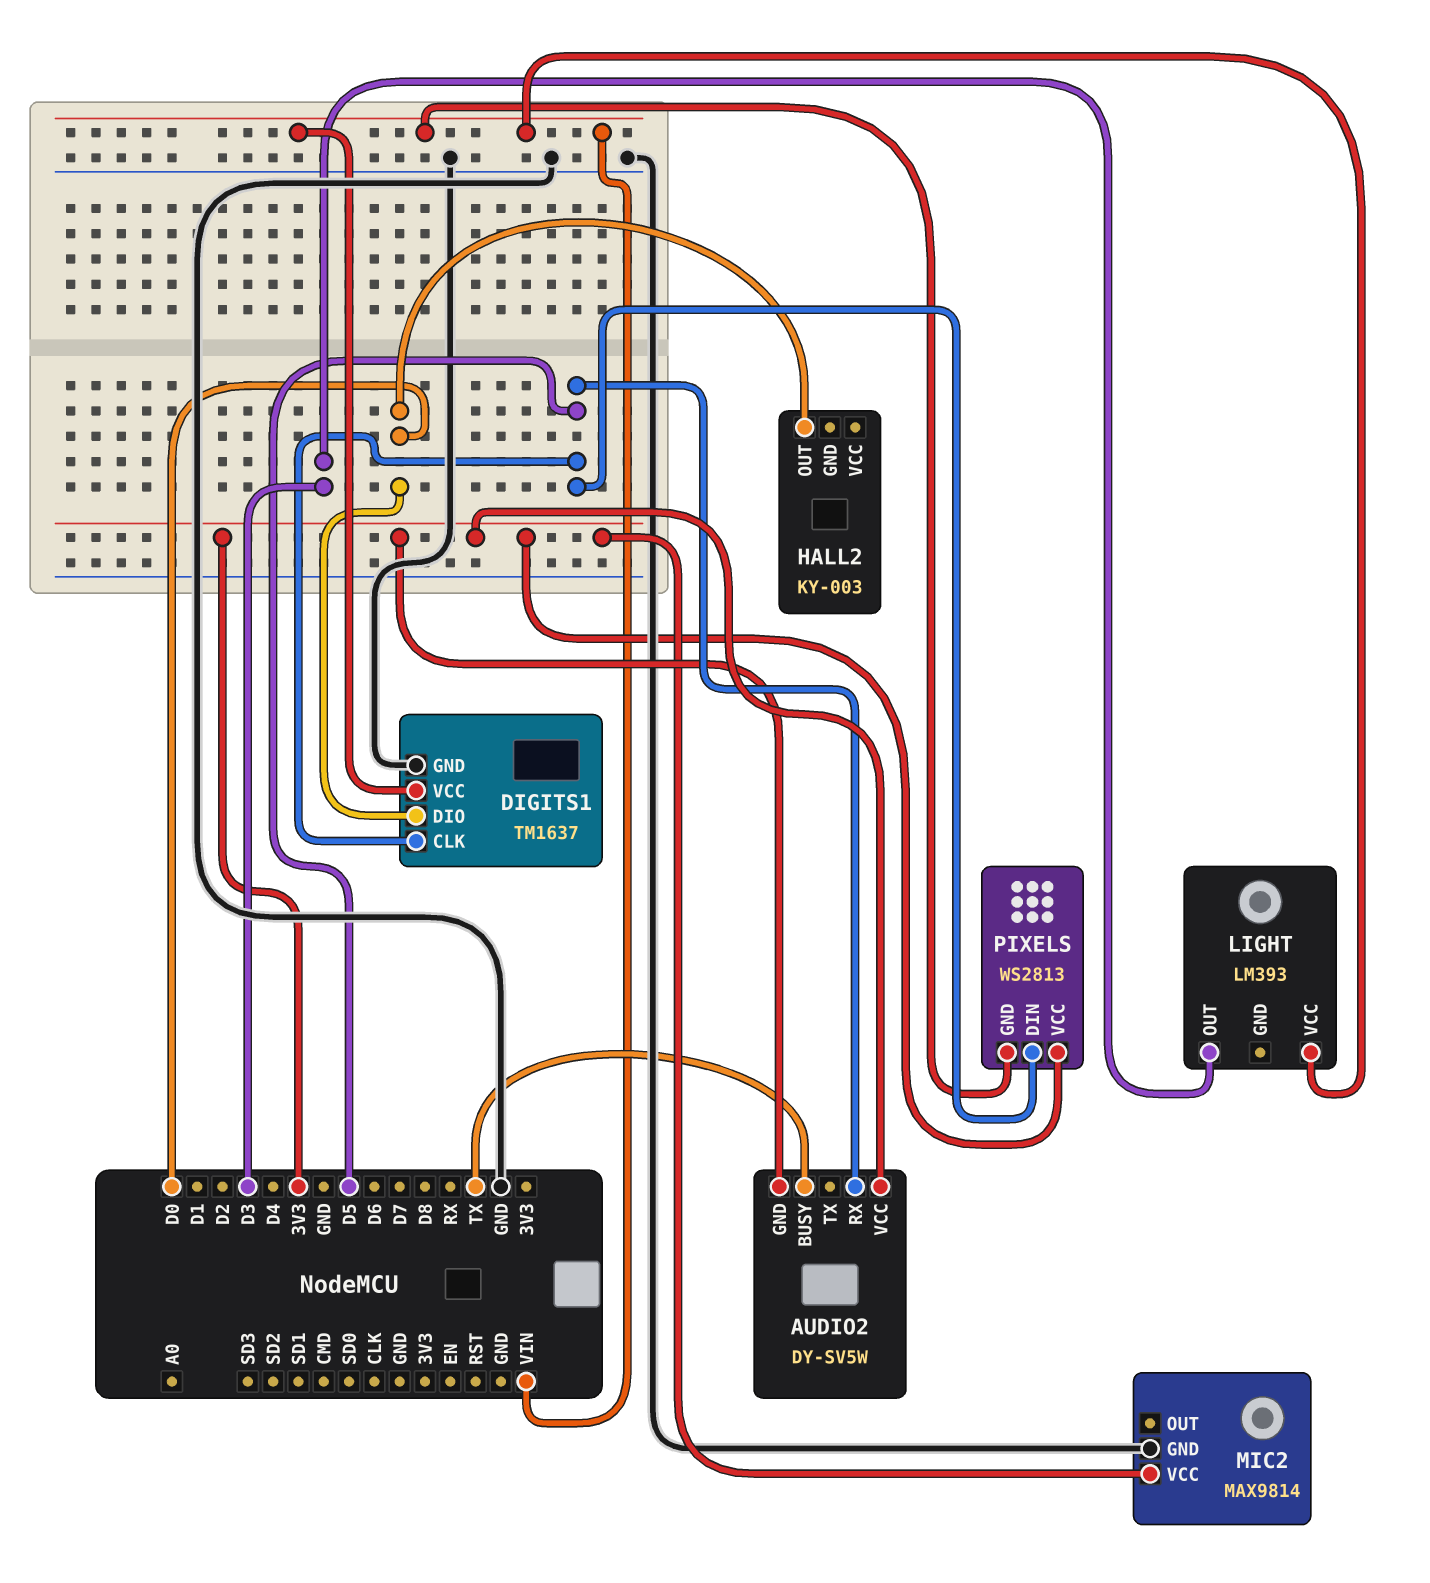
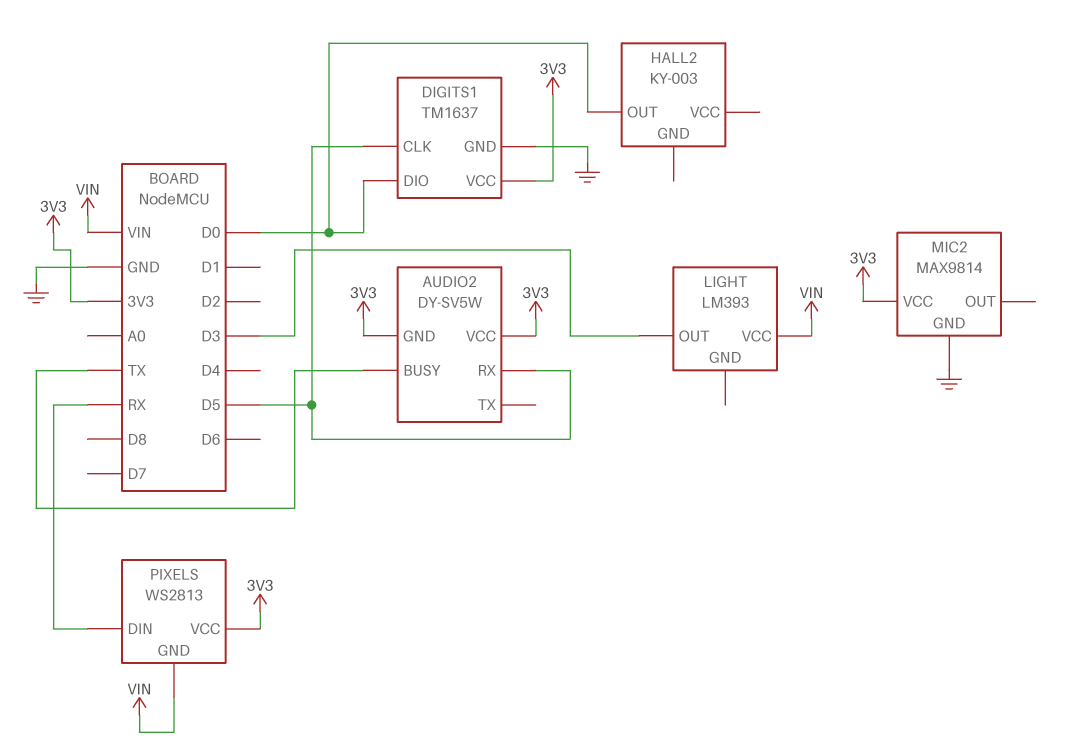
DIGITS1 pin VCC: VIN -> 3V3
PIXELS pin DIN: D5 -> RX

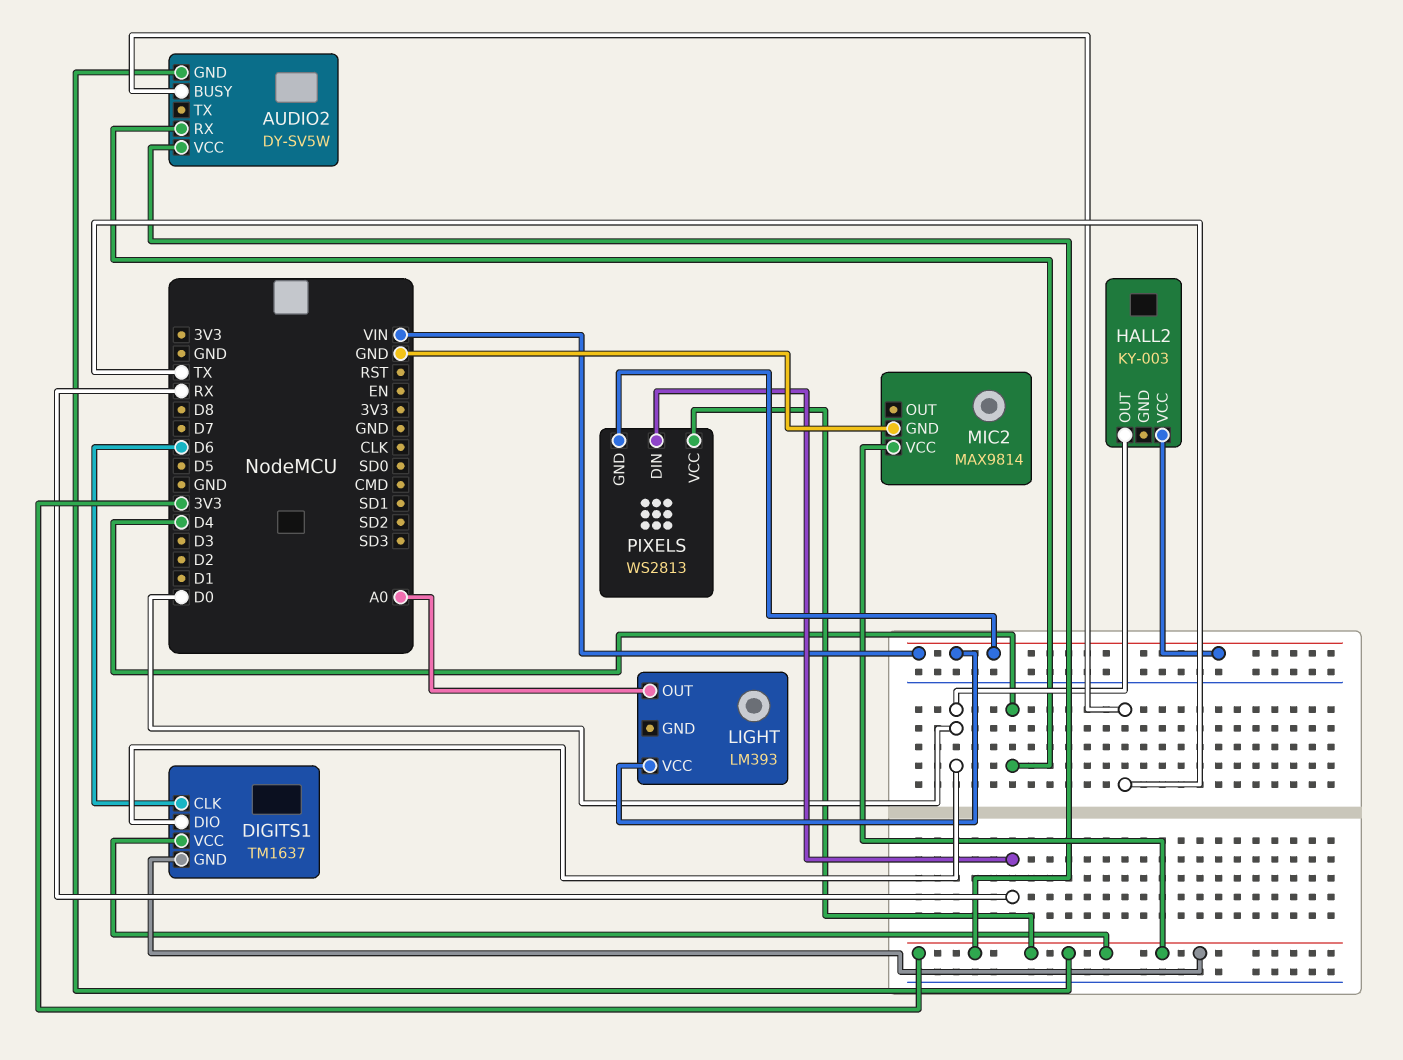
AUDIO2 pin RX: D5 -> D4
DIGITS1 pin CLK: D5 -> D6
DIGITS1 pin GND: GND -> 3V3
HALL2 pin VCC: none -> VIN
LIGHT pin OUT: D3 -> A0

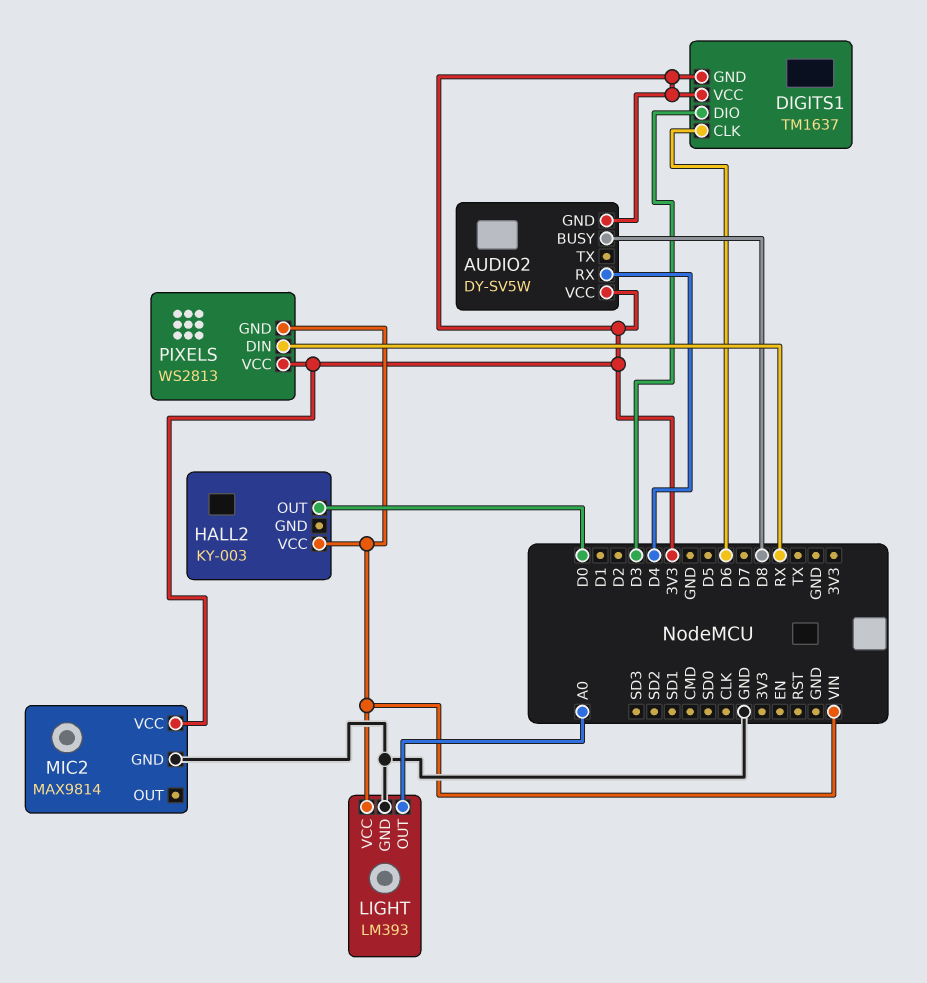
AUDIO2 pin BUSY: TX -> D8
DIGITS1 pin DIO: D0 -> D3
LIGHT pin GND: none -> GND

